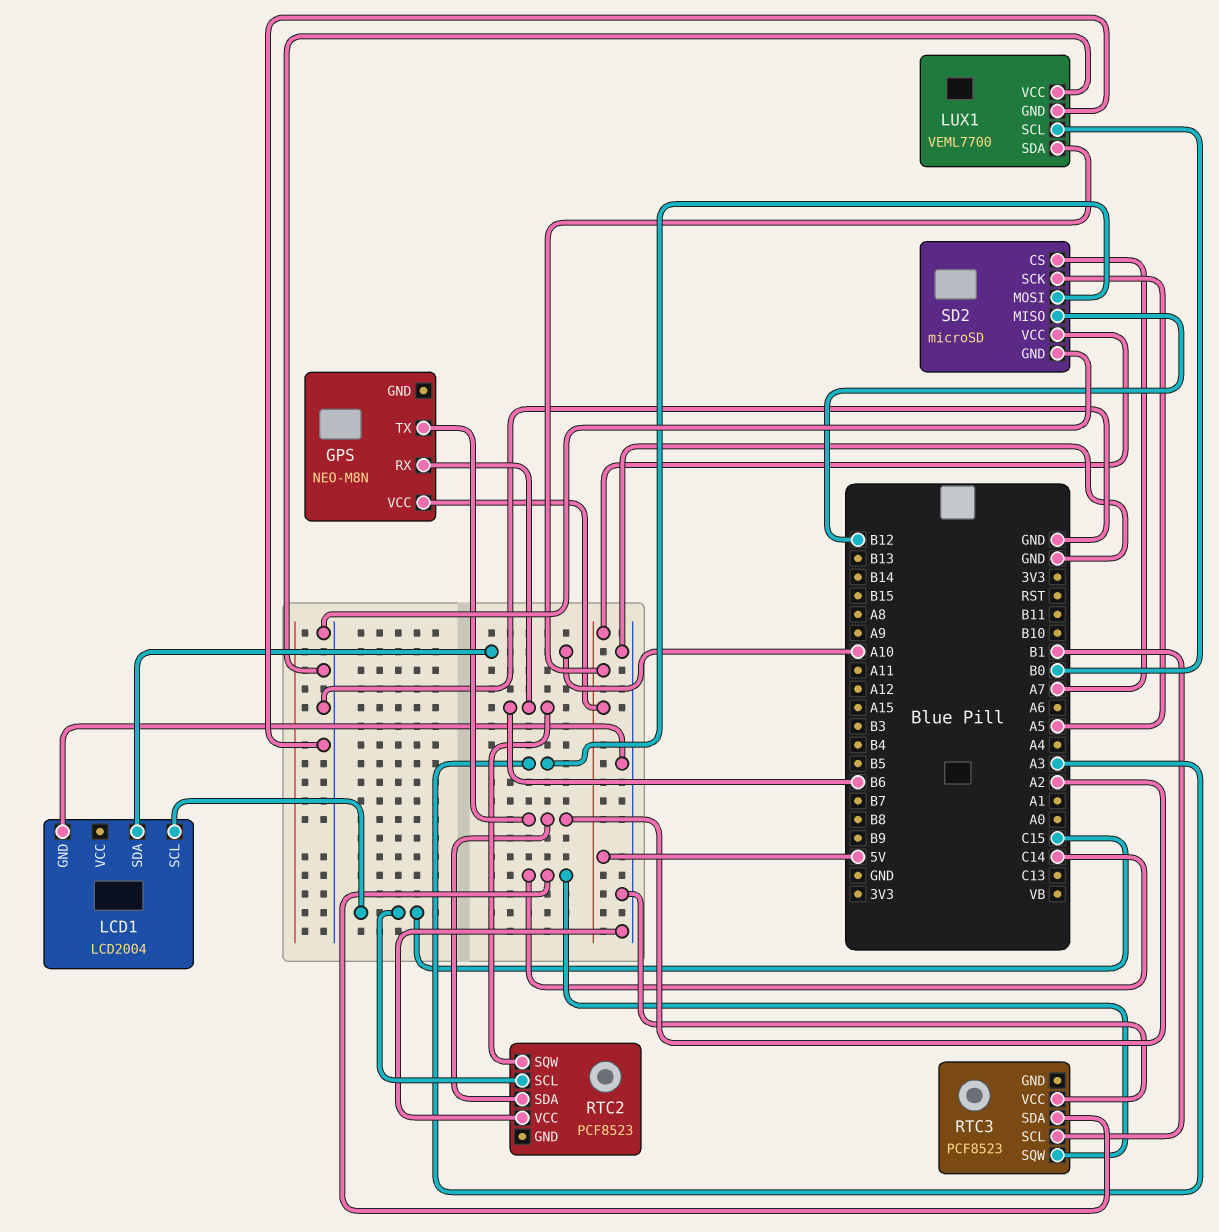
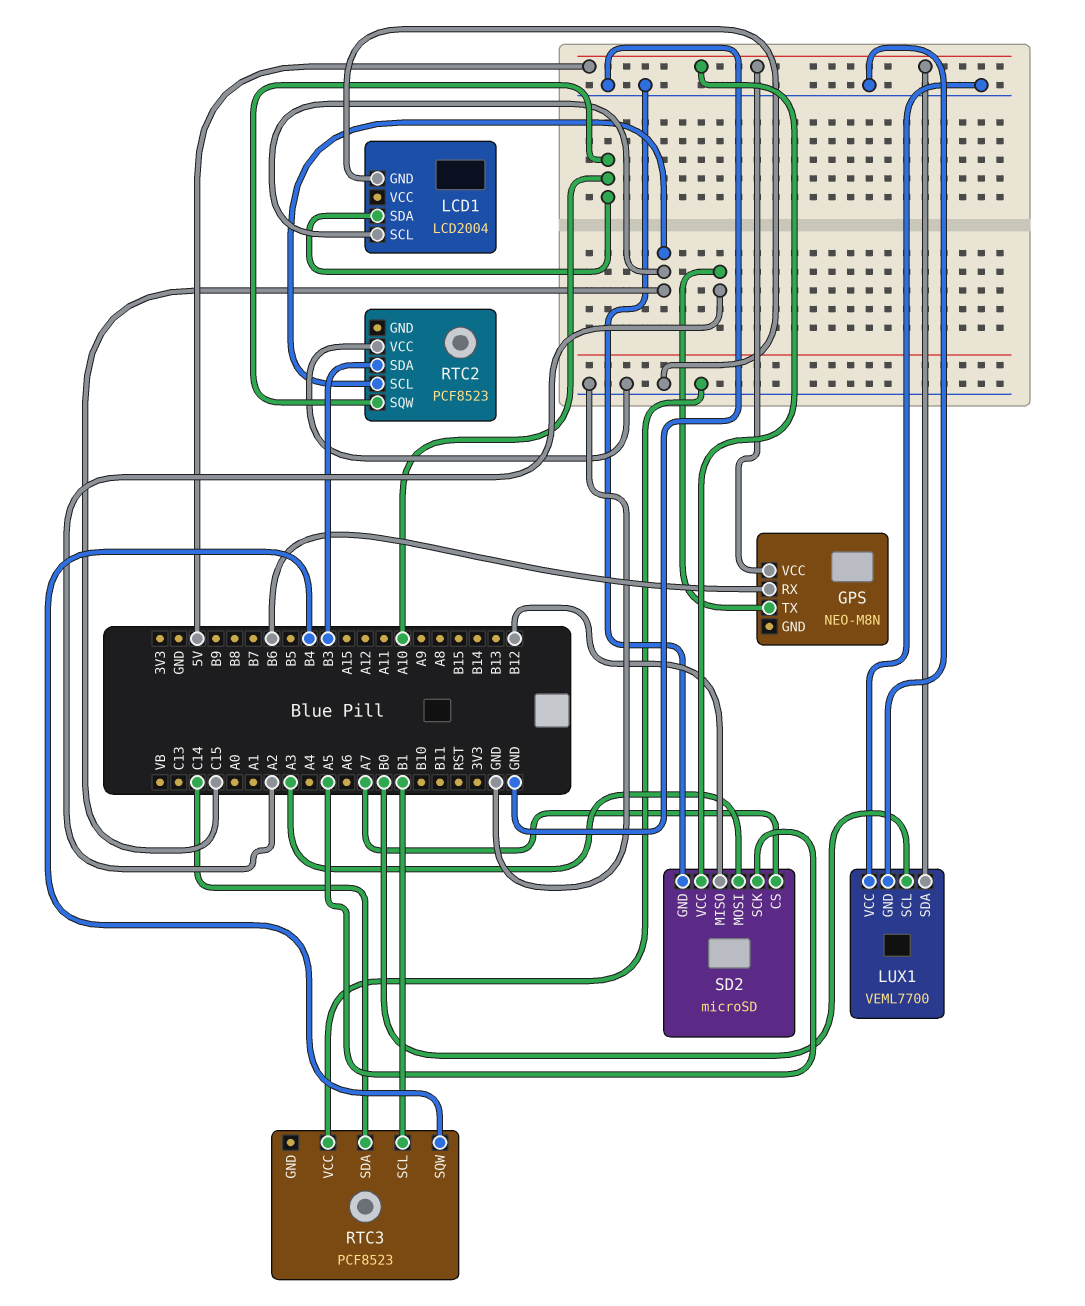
RTC2 pin SDA: A2 -> B3
RTC2 pin SQW: B6 -> A10
RTC3 pin SQW: C14 -> B4

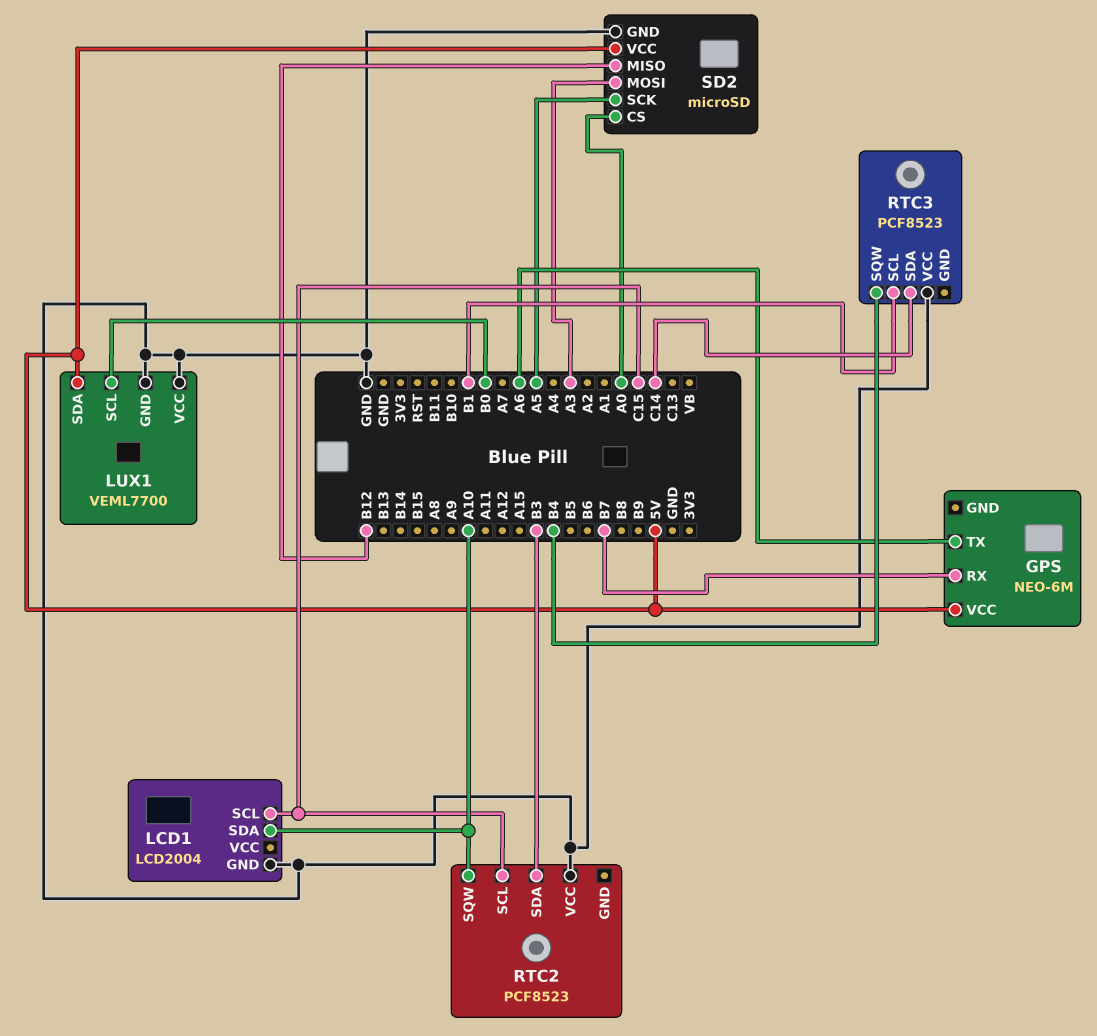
GPS: NEO-M8N -> NEO-6M
GPS pin RX: B6 -> B7
GPS pin TX: A2 -> A6
SD2 pin CS: A7 -> A0

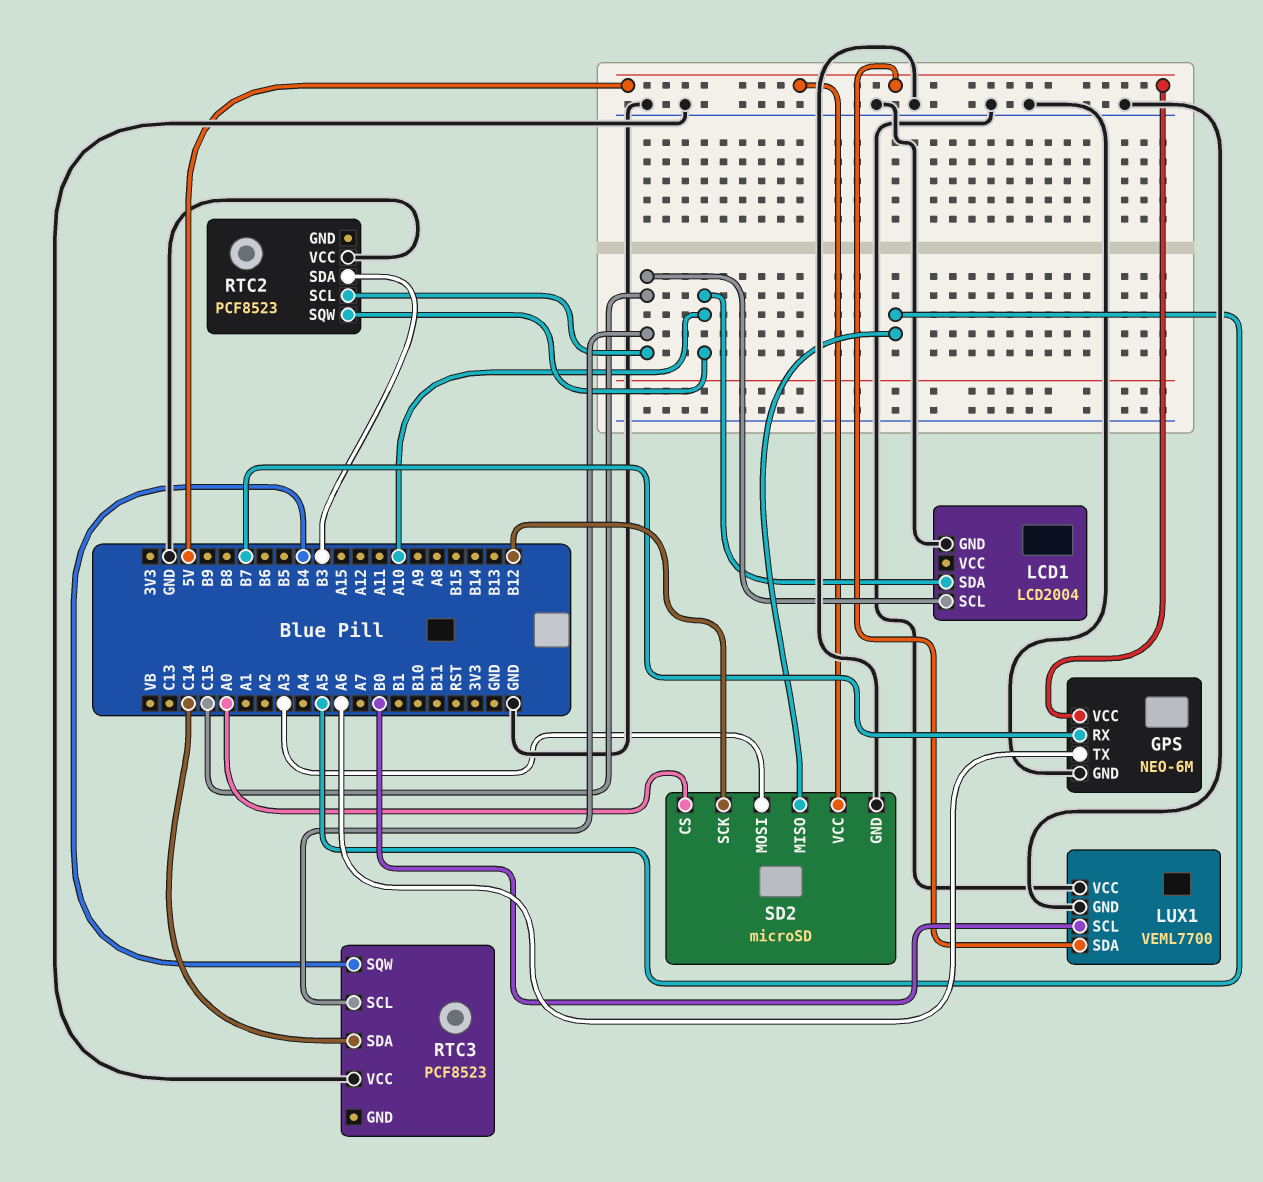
GPS pin GND: none -> GND
RTC3 pin SCL: B1 -> C15
SD2 pin MISO: B12 -> A5
SD2 pin SCK: A5 -> B12

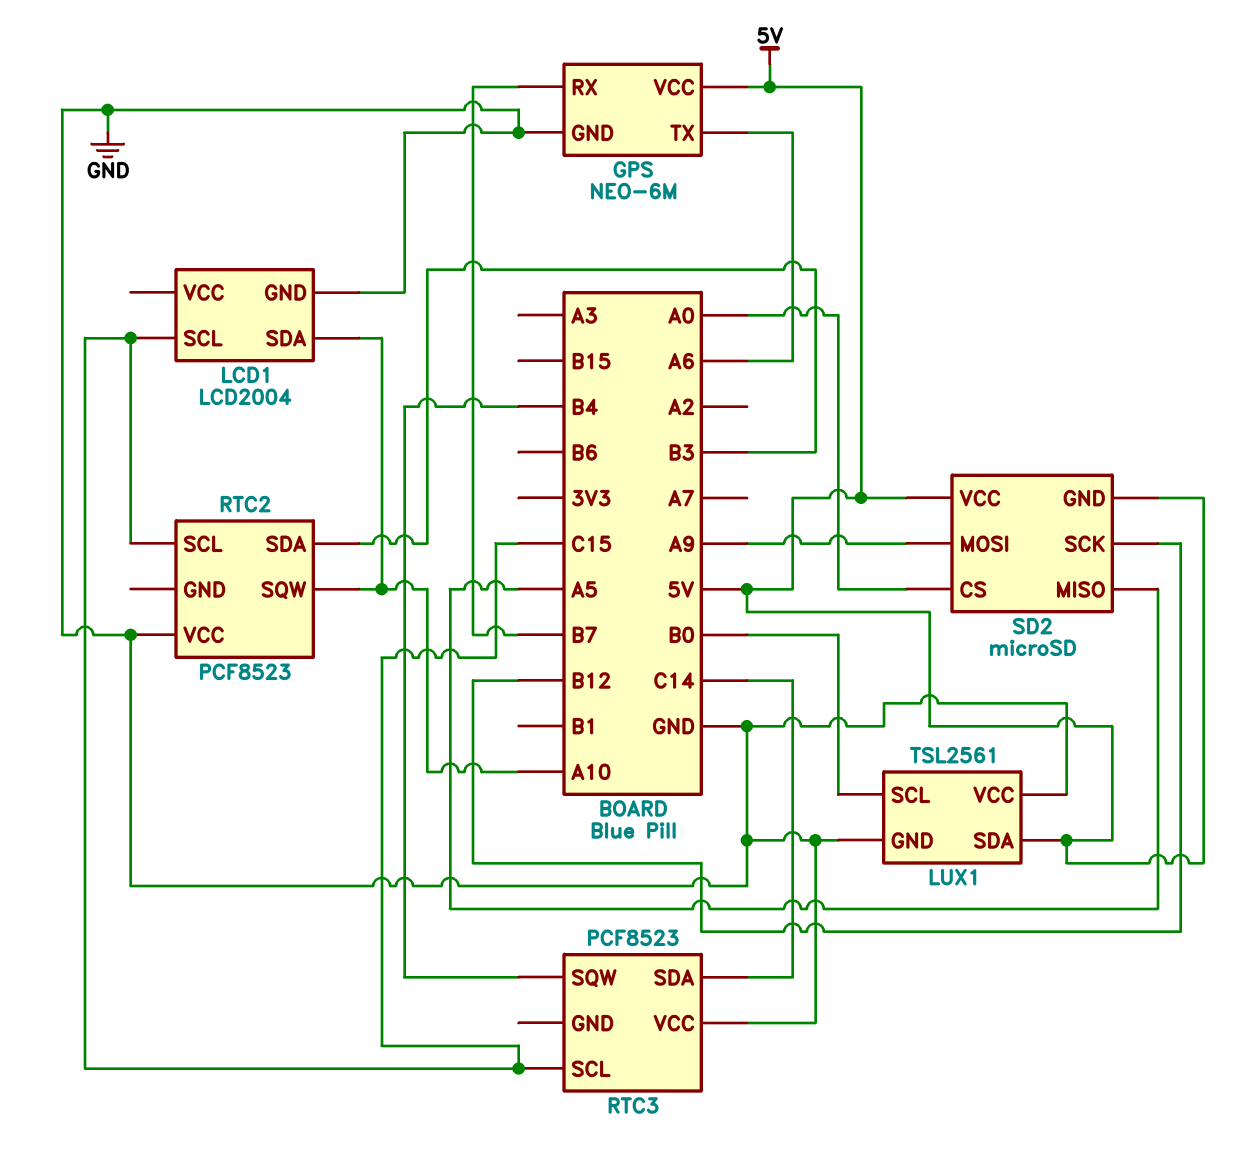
LUX1: VEML7700 -> TSL2561
SD2 pin GND: GND -> 5V
SD2 pin MOSI: A3 -> A9

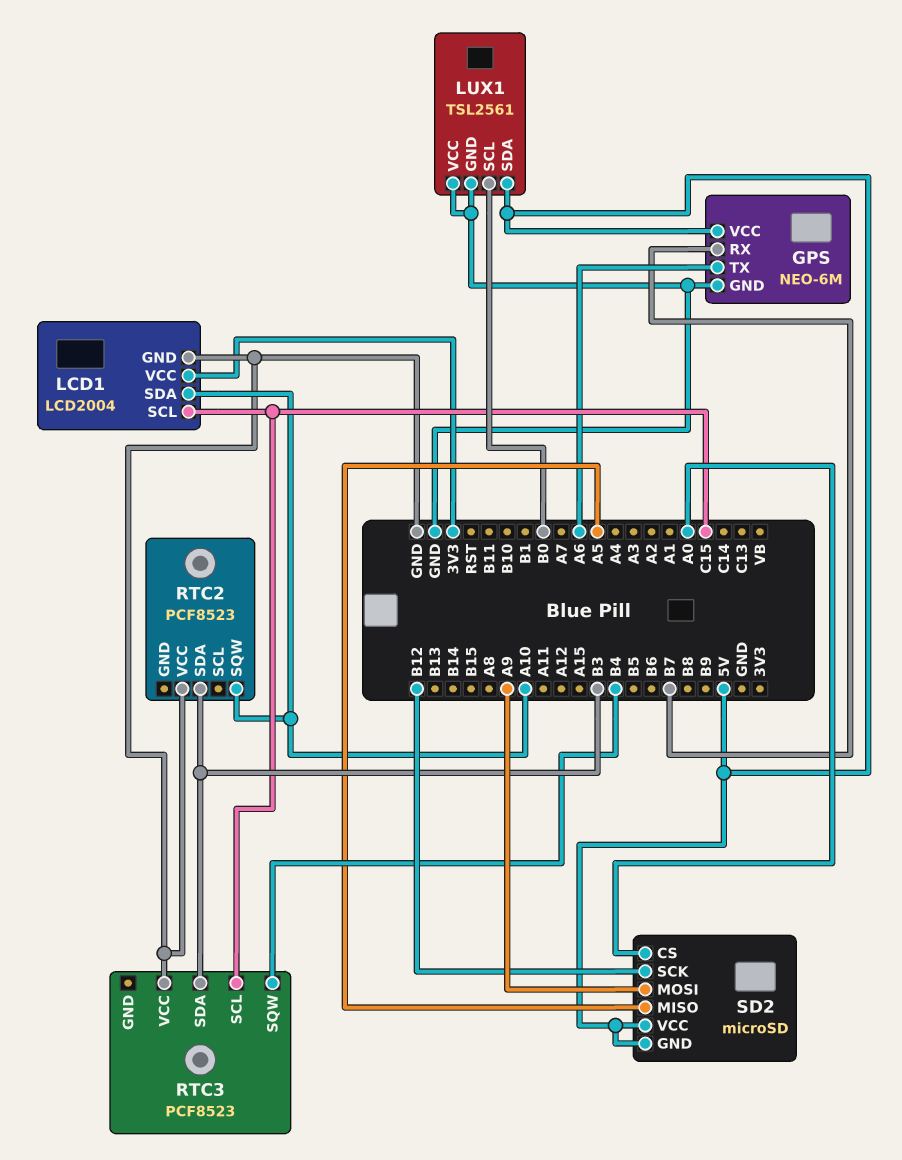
LCD1 pin VCC: none -> 3V3
RTC2 pin SCL: C15 -> none
RTC3 pin SDA: C14 -> B3

